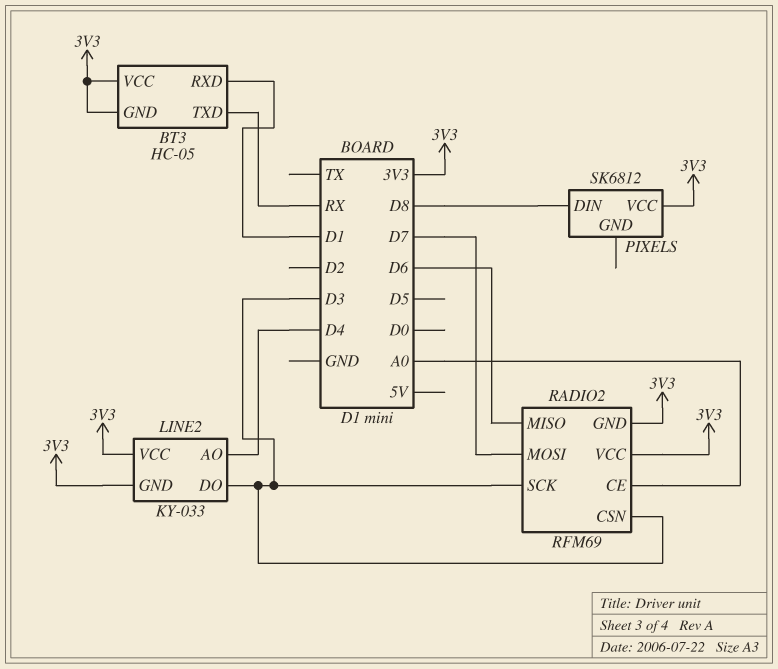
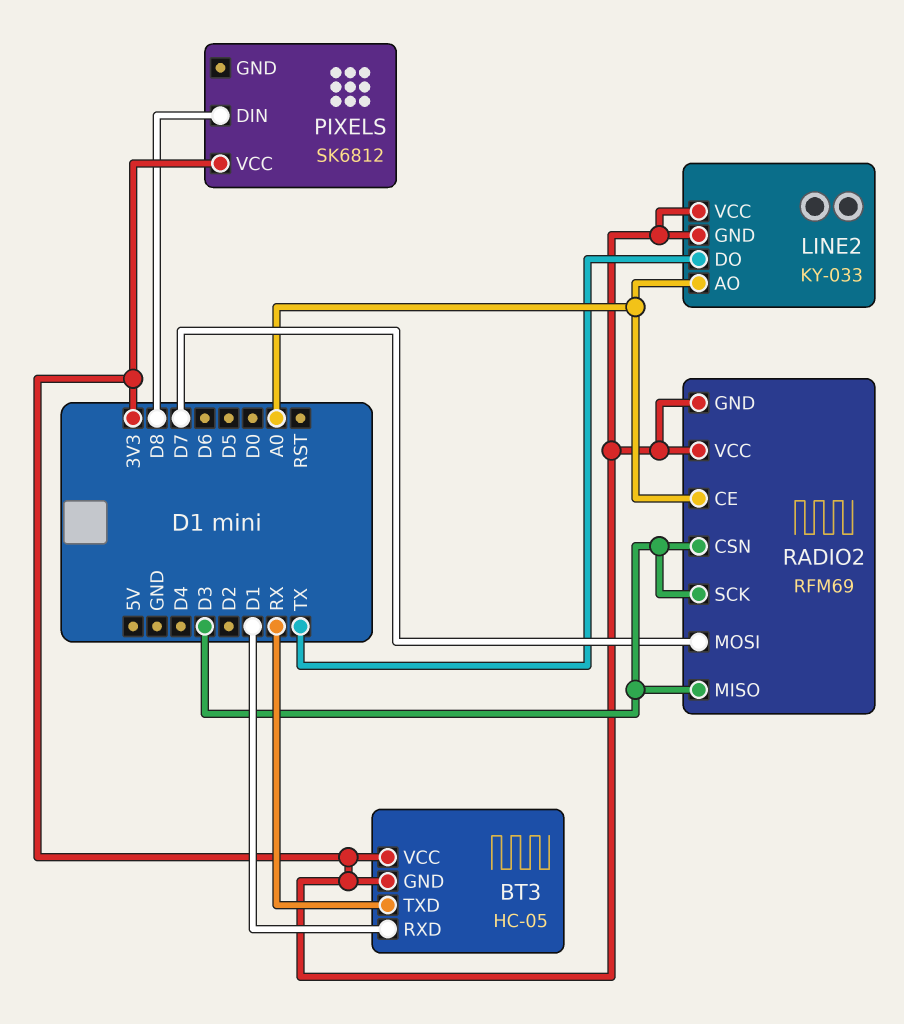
LINE2 pin AO: D4 -> A0
LINE2 pin DO: D3 -> TX
RADIO2 pin MISO: D6 -> D3

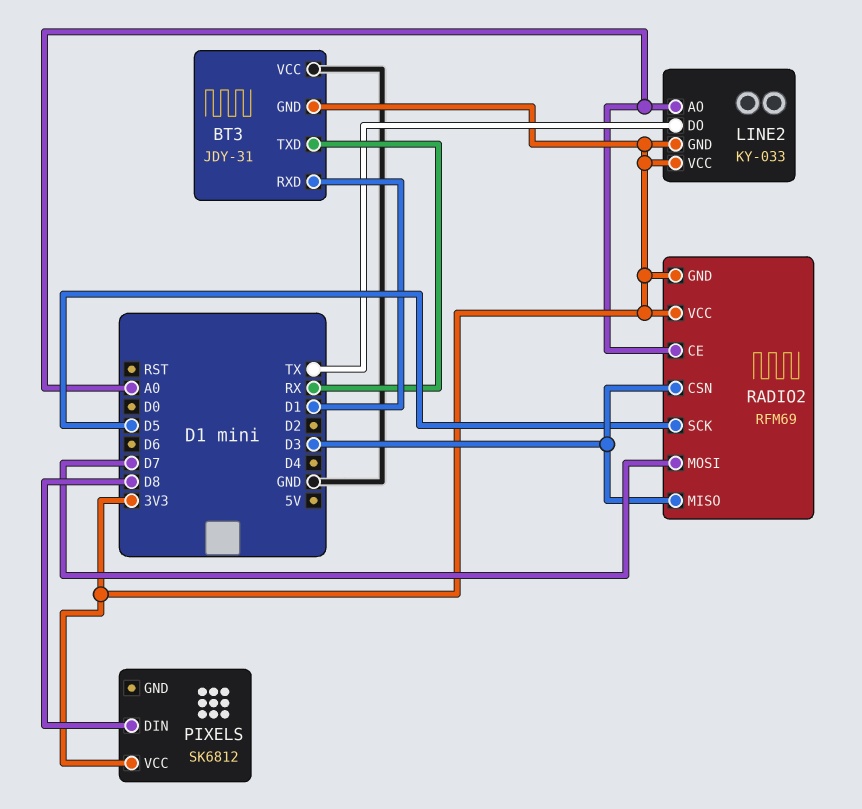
BT3: HC-05 -> JDY-31
BT3 pin VCC: 3V3 -> GND
RADIO2 pin SCK: D3 -> D5

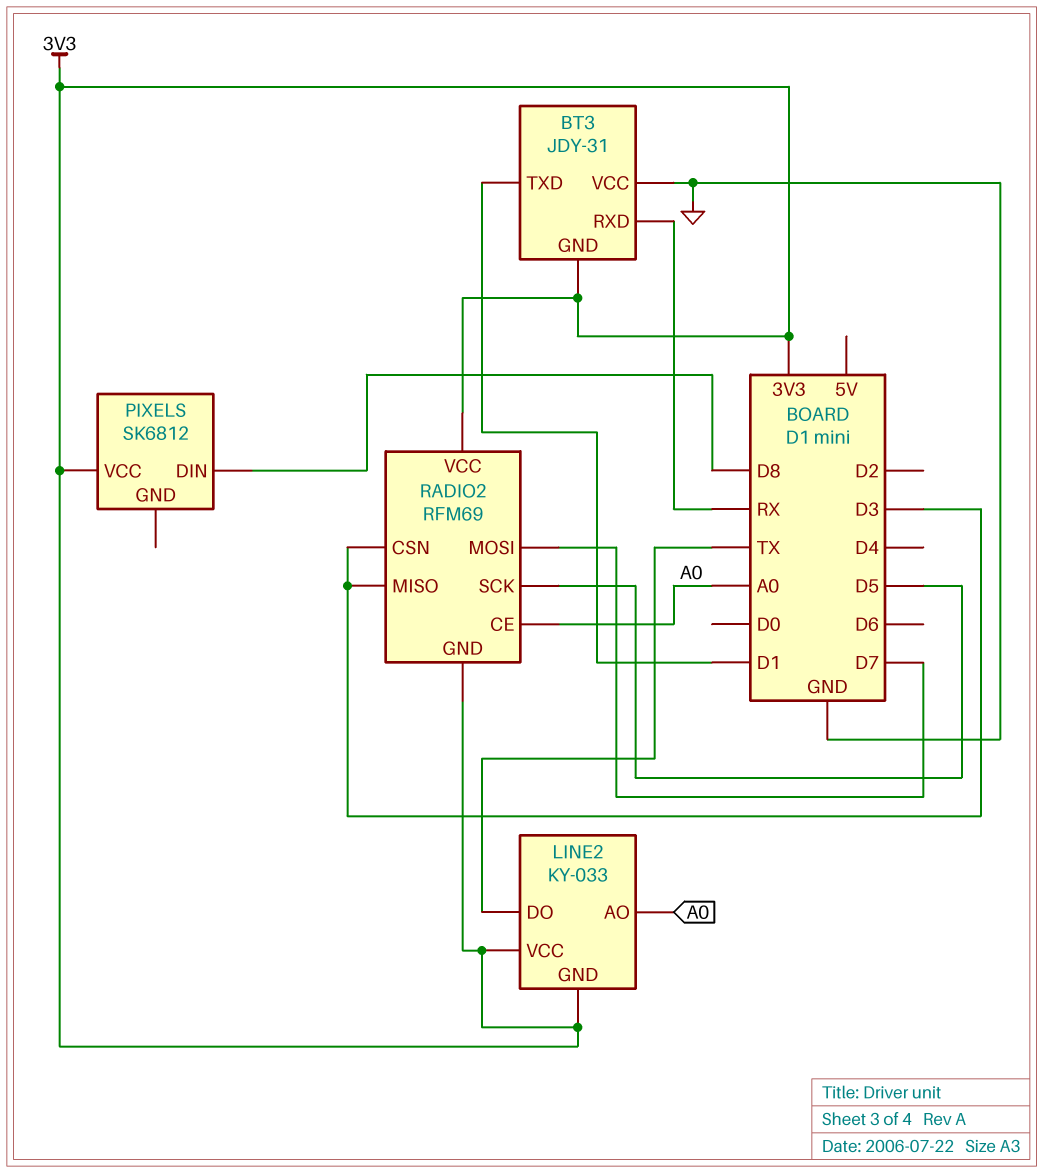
BT3 pin RXD: D1 -> RX
BT3 pin TXD: RX -> D1

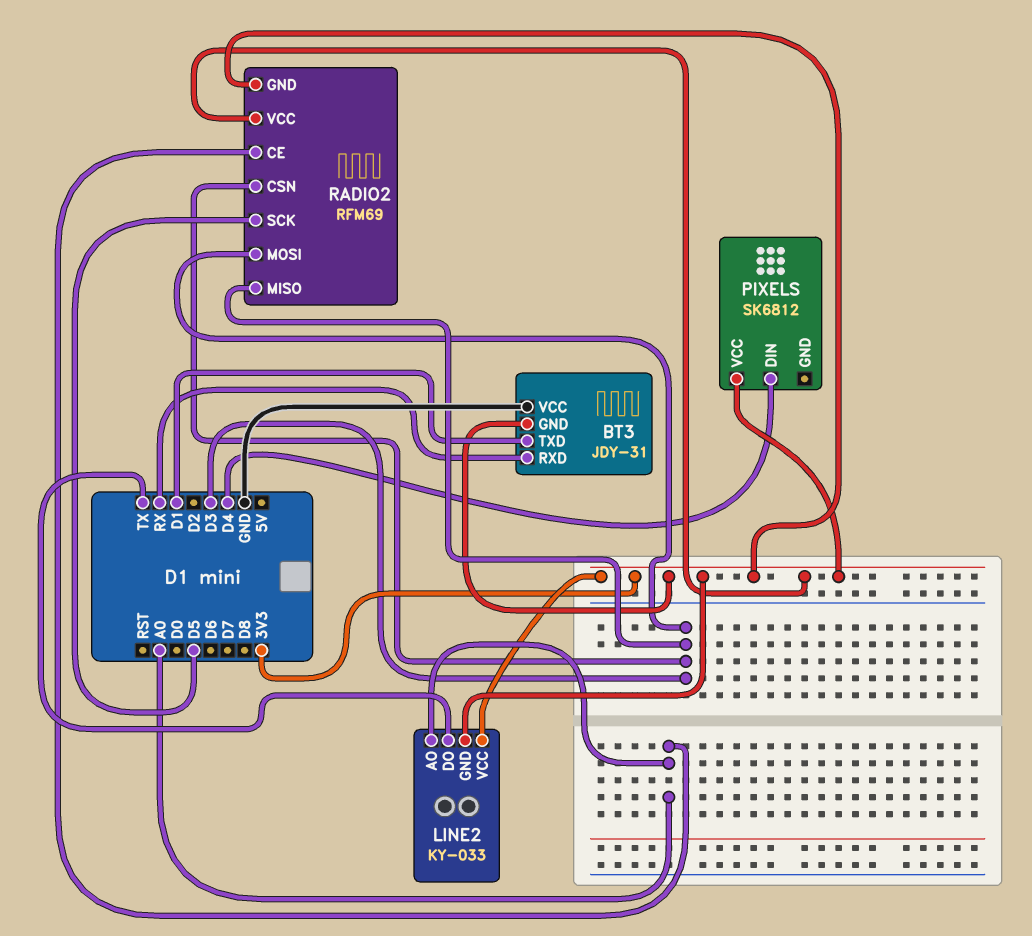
PIXELS pin DIN: D8 -> D4
RADIO2 pin MOSI: D7 -> D3

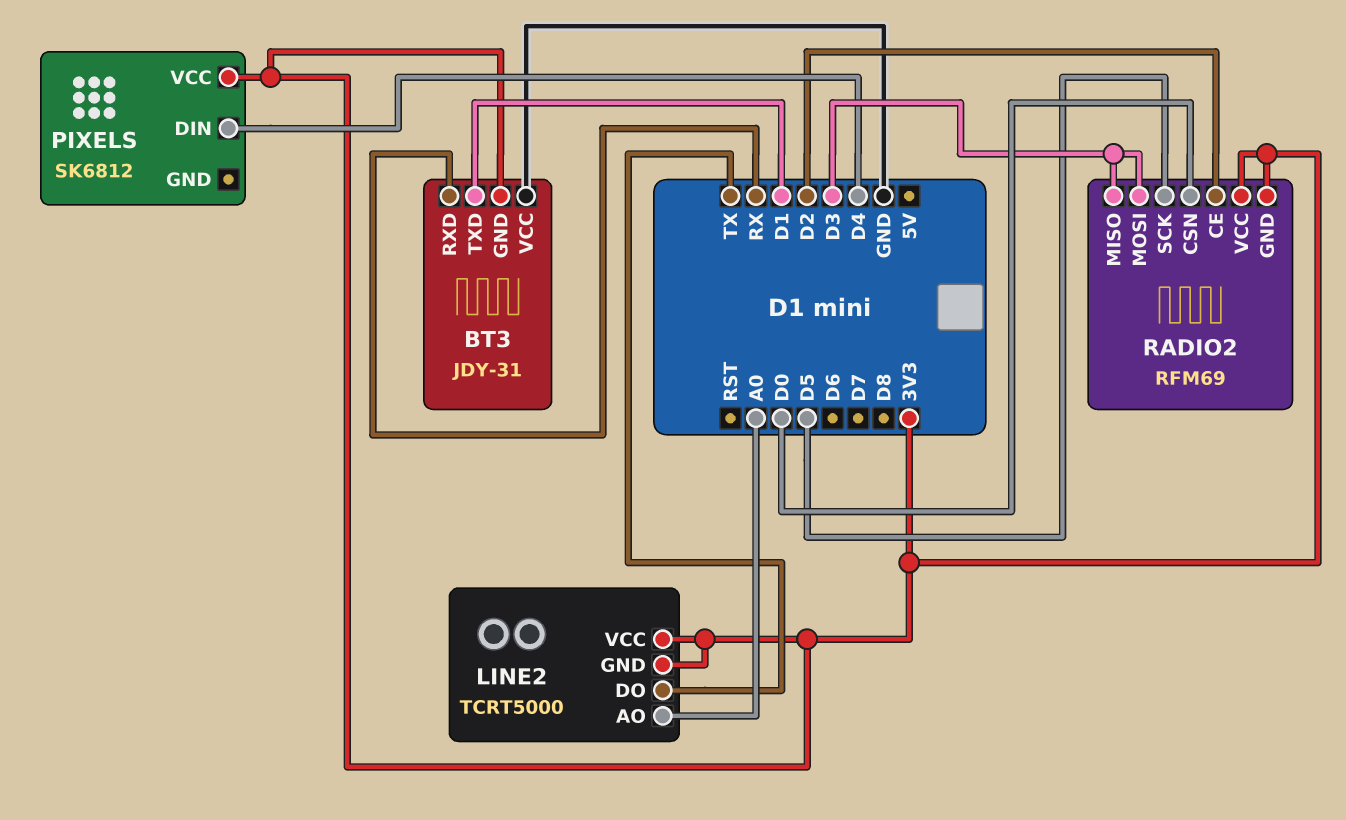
LINE2: KY-033 -> TCRT5000
RADIO2 pin CE: A0 -> D2
RADIO2 pin CSN: D3 -> D0

